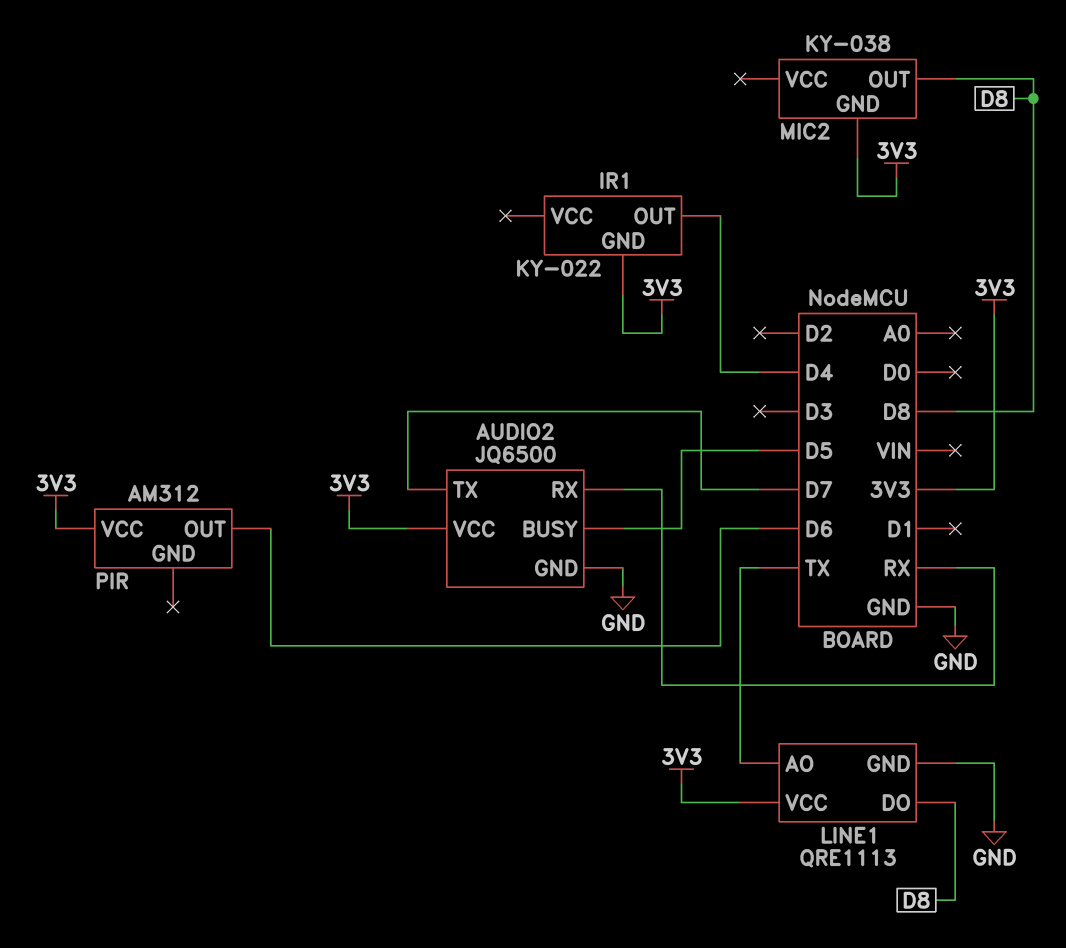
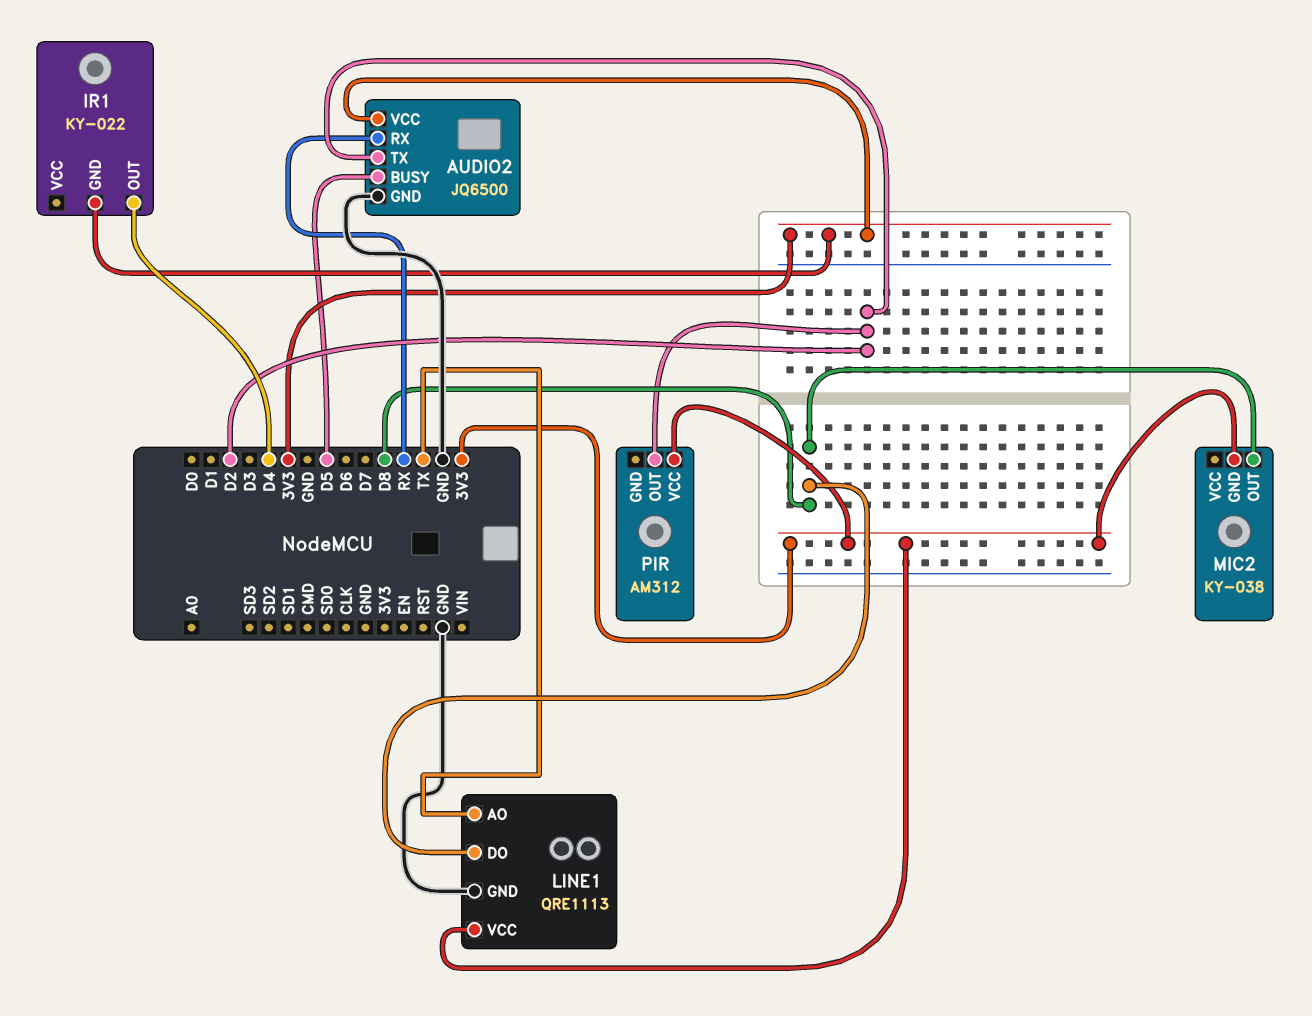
AUDIO2 pin TX: D7 -> D2
PIR pin OUT: D6 -> D2

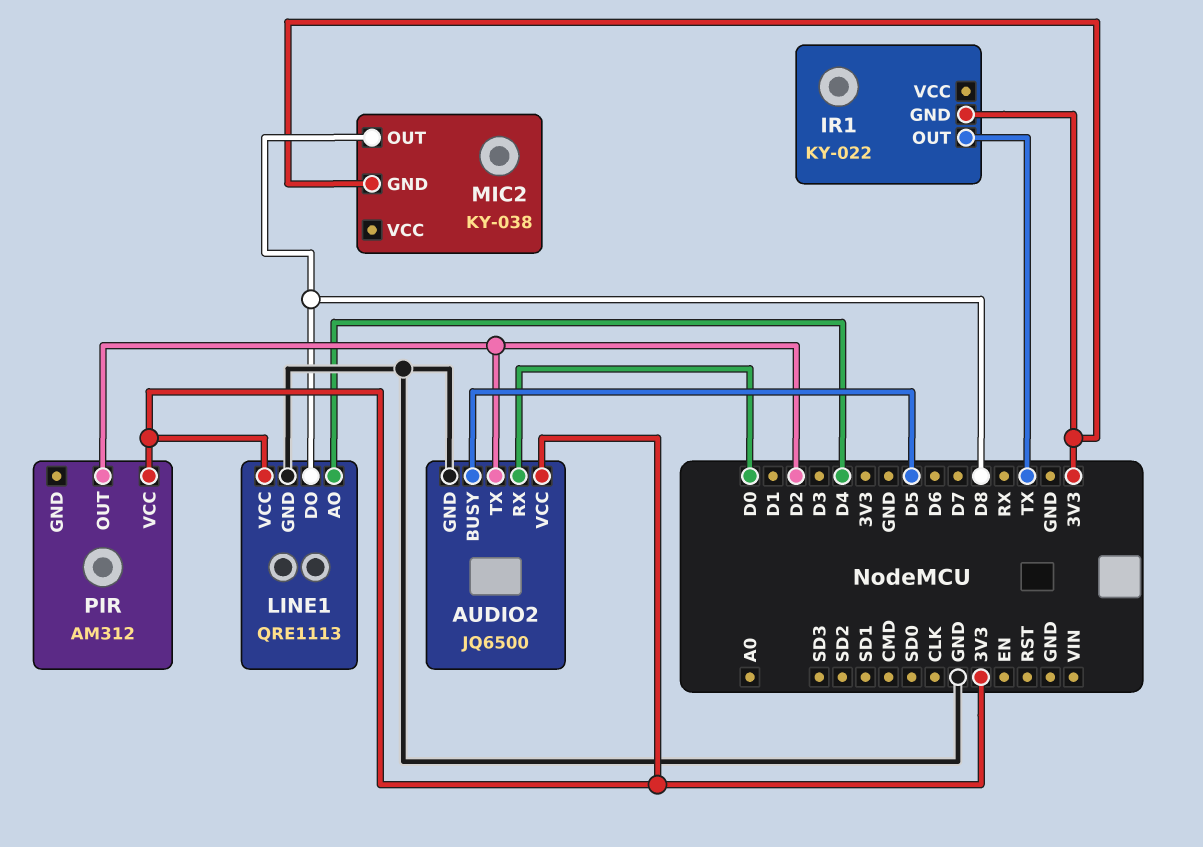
AUDIO2 pin RX: RX -> D0
IR1 pin OUT: D4 -> TX
LINE1 pin AO: TX -> D4

